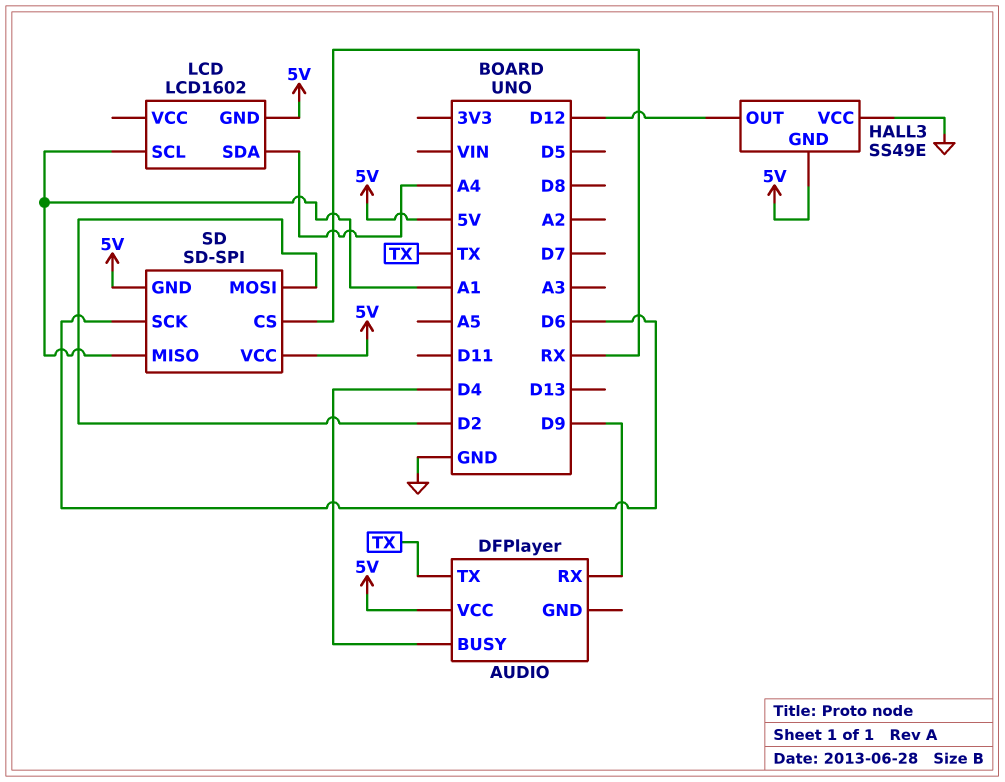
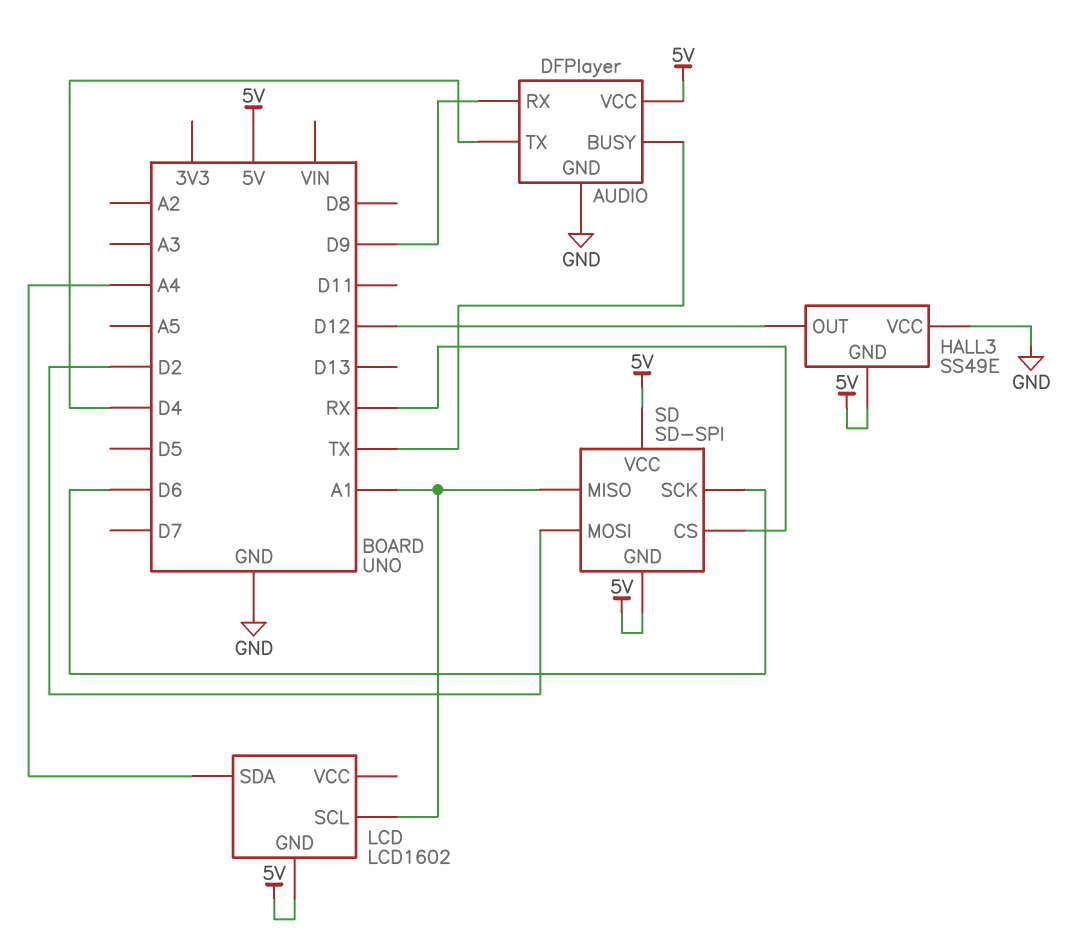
AUDIO pin BUSY: D4 -> TX
AUDIO pin GND: none -> GND
AUDIO pin TX: TX -> D4

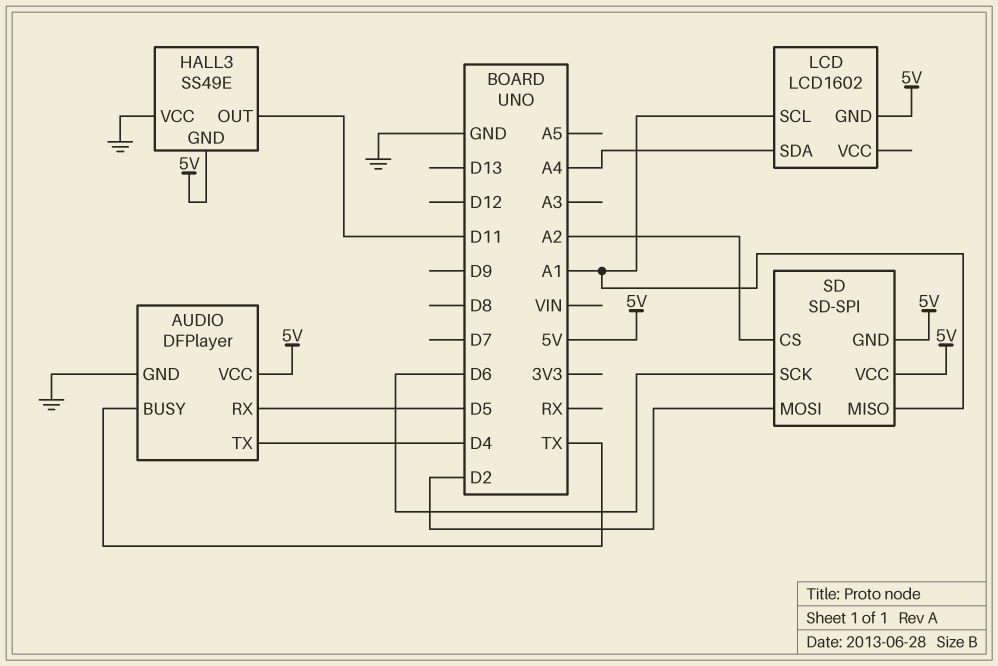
AUDIO pin RX: D9 -> D5
HALL3 pin OUT: D12 -> D11
SD pin CS: RX -> A2

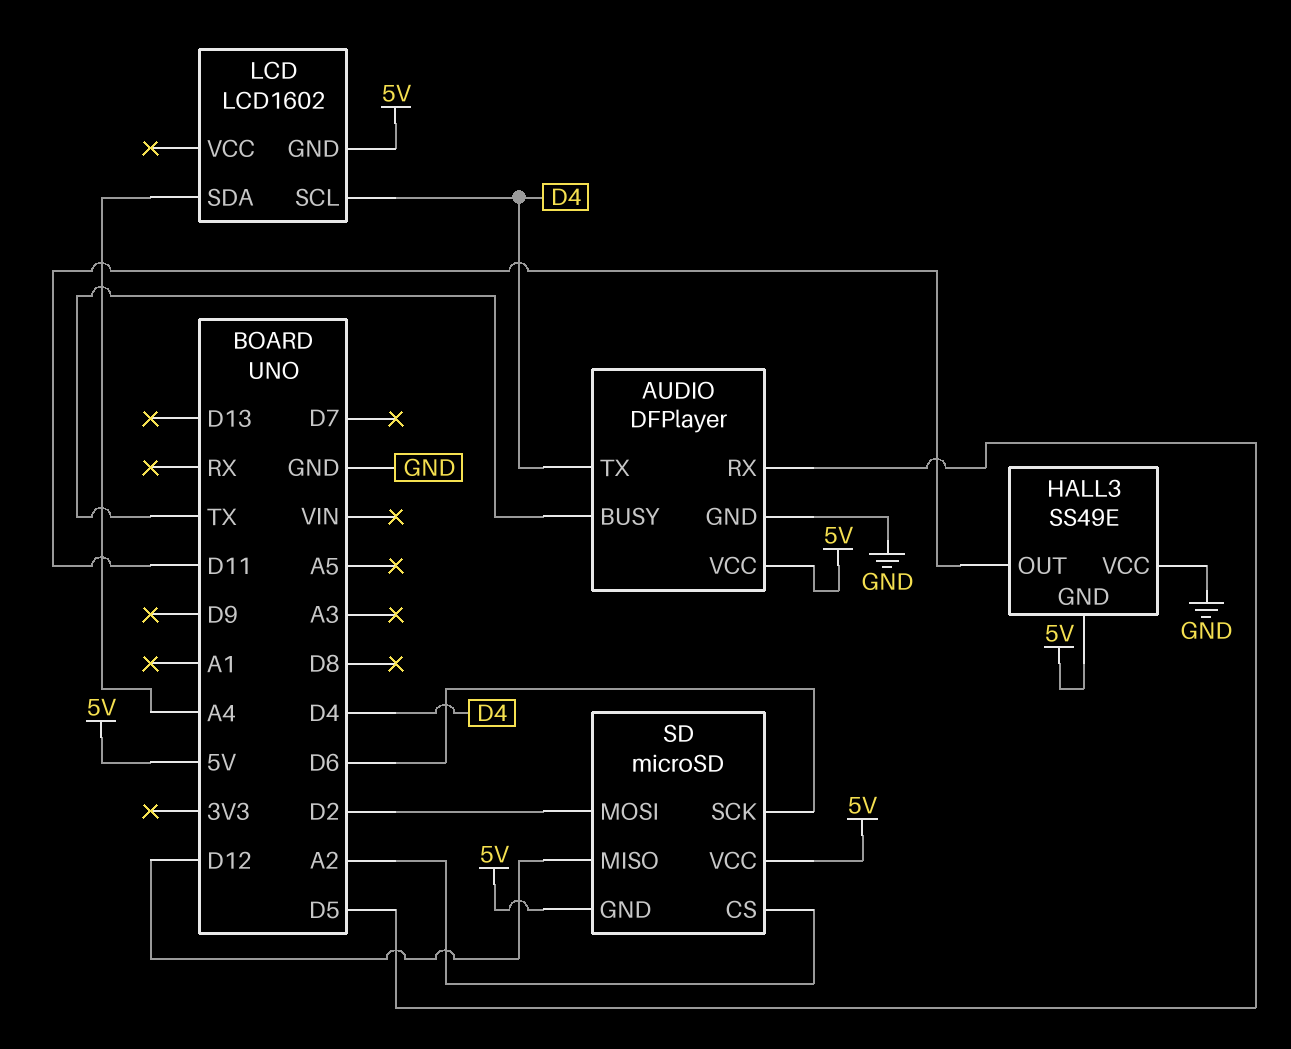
LCD pin SCL: A1 -> D4
SD: SD-SPI -> microSD
SD pin MISO: A1 -> D12

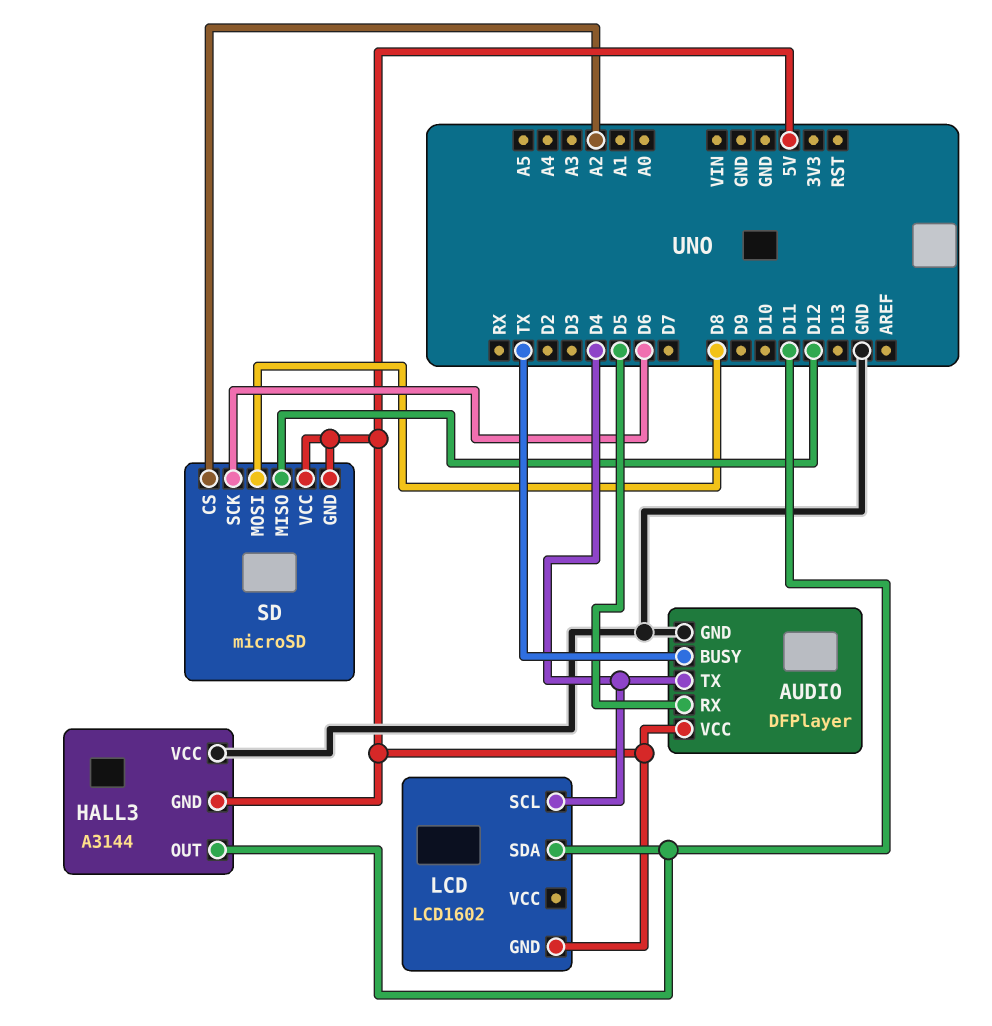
HALL3: SS49E -> A3144
LCD pin SDA: A4 -> D11
SD pin MOSI: D2 -> D8

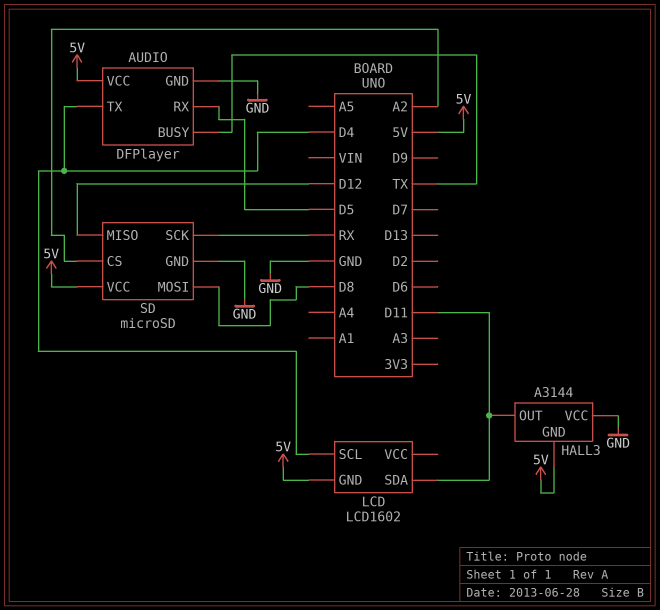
SD pin GND: 5V -> GND
SD pin SCK: D6 -> RX

